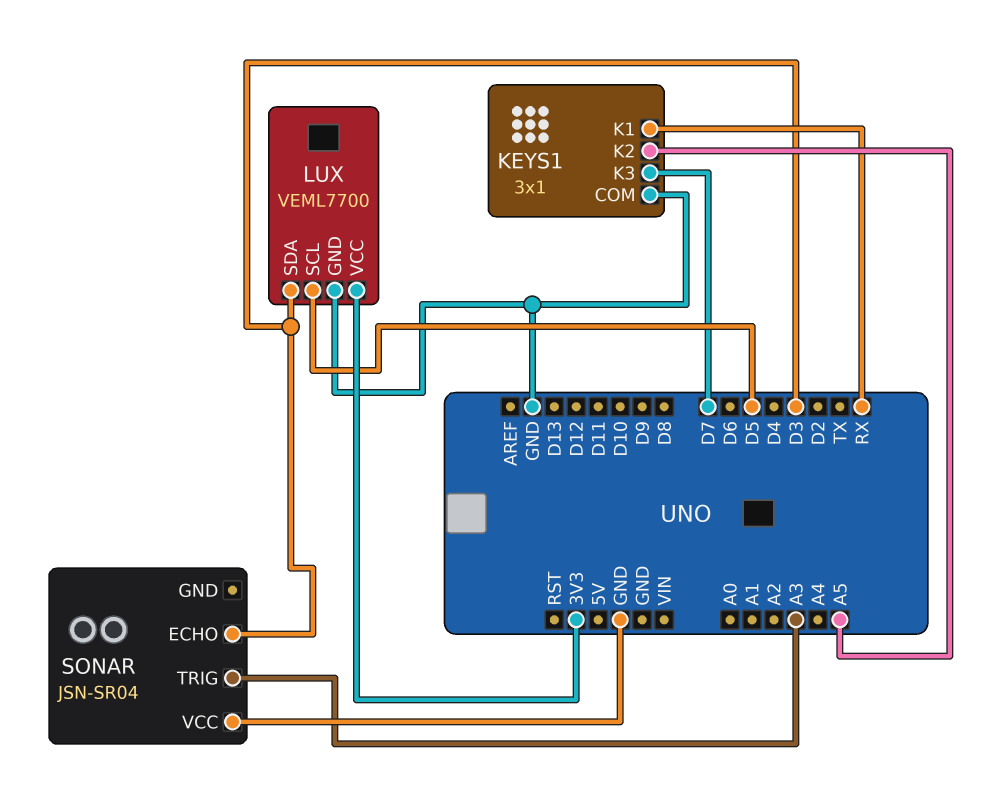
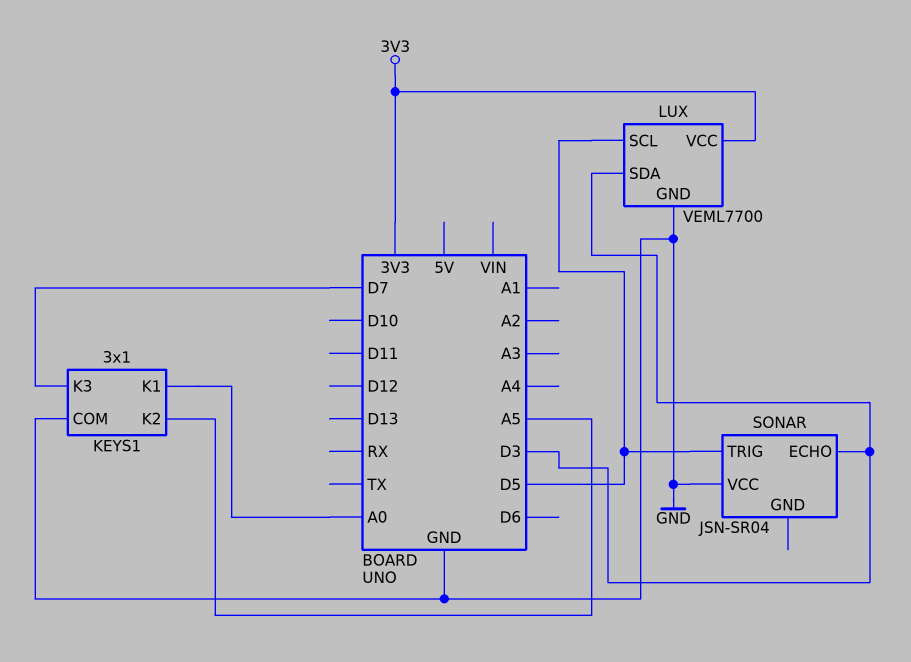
KEYS1 pin K1: RX -> A0
SONAR pin TRIG: A3 -> D5

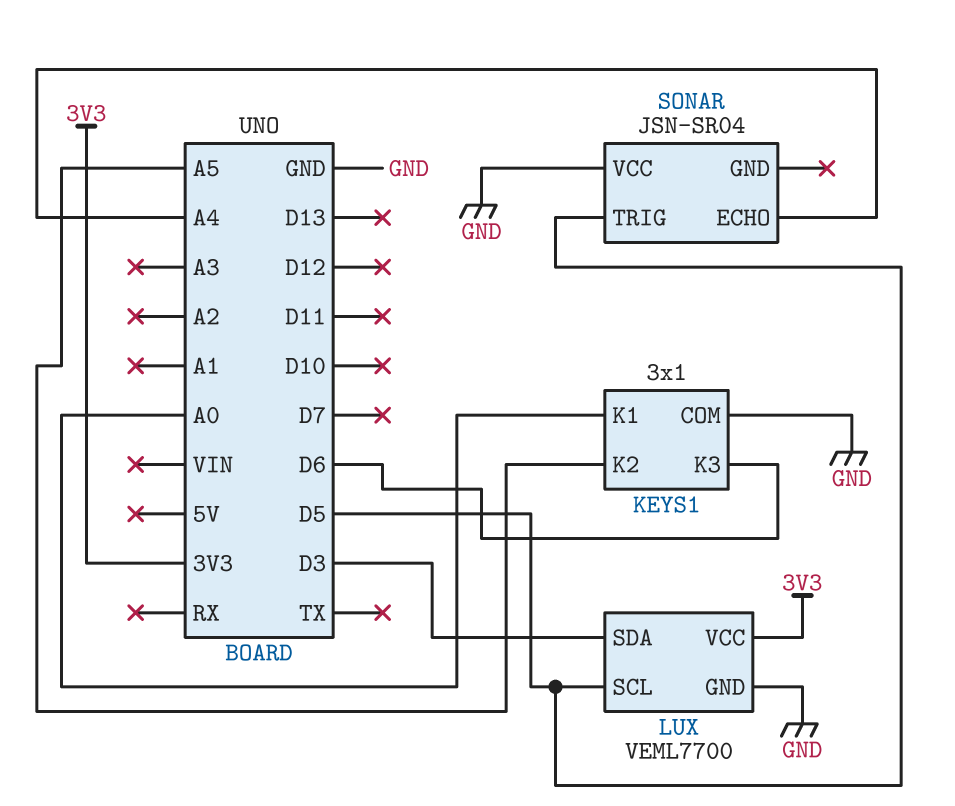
KEYS1 pin K3: D7 -> D6
SONAR pin ECHO: D3 -> A4

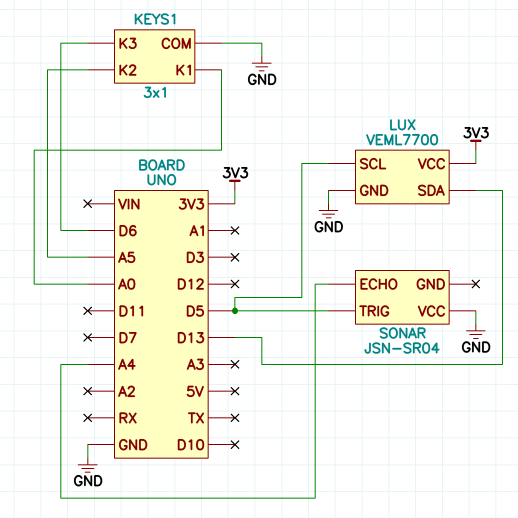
LUX pin SDA: D3 -> D13

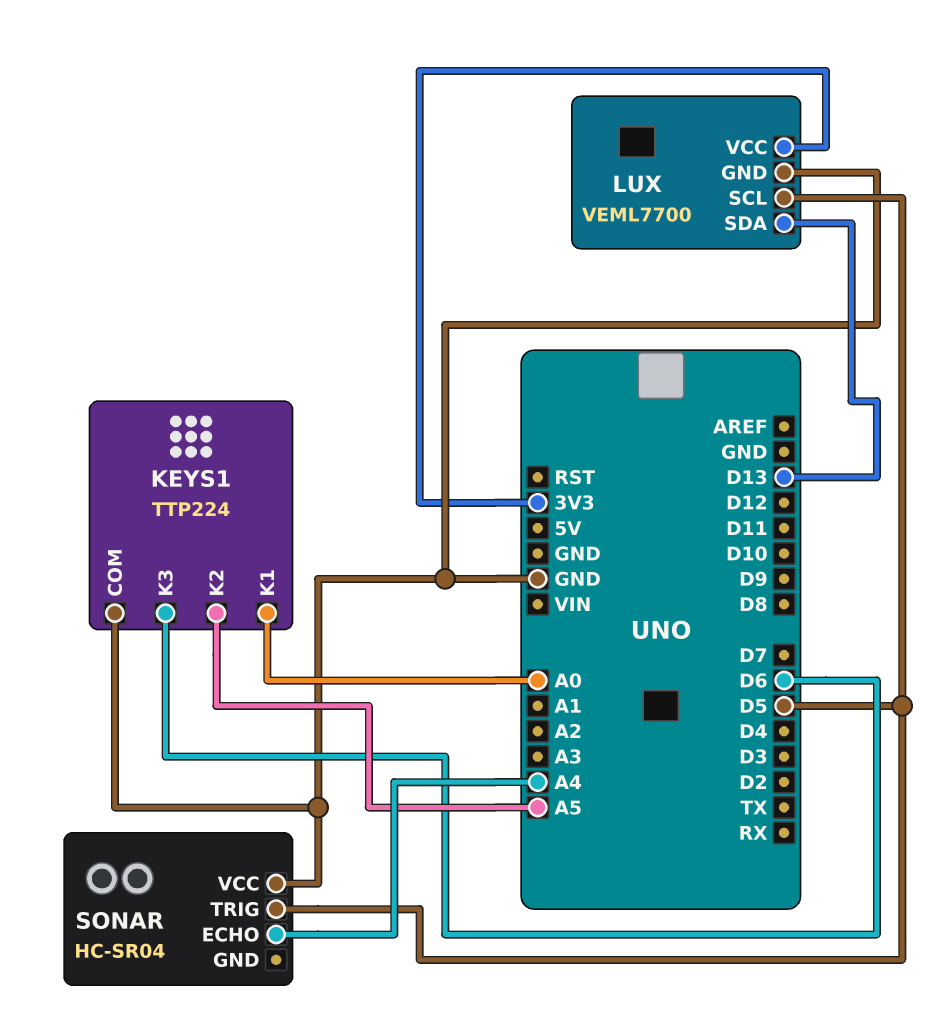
KEYS1: 3x1 -> TTP224
SONAR: JSN-SR04 -> HC-SR04

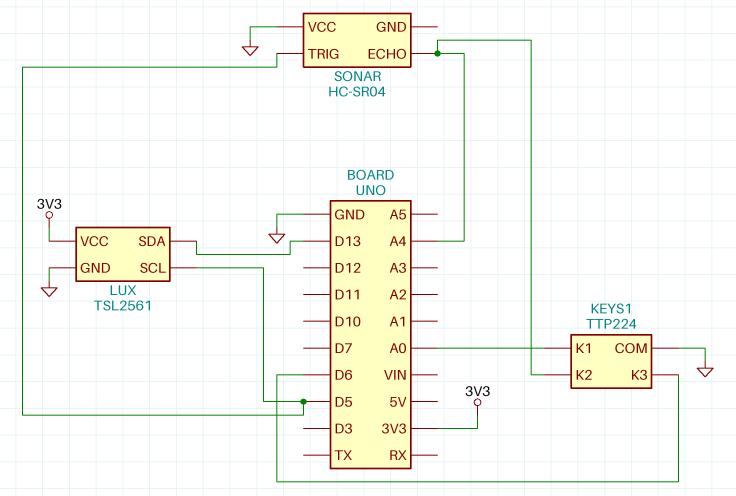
KEYS1 pin K2: A5 -> A4
LUX: VEML7700 -> TSL2561

